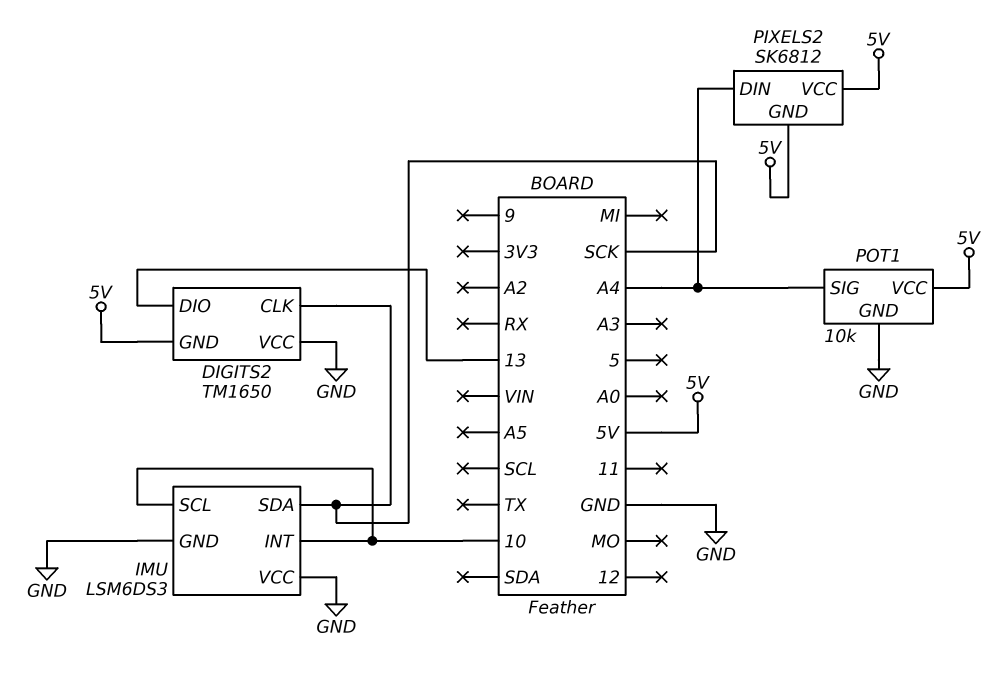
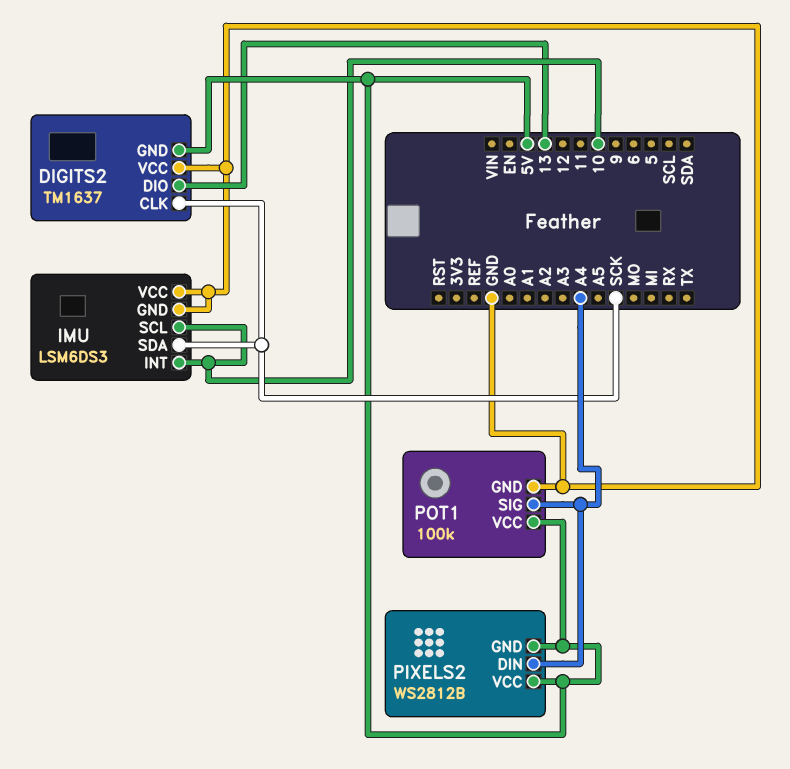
DIGITS2: TM1650 -> TM1637
PIXELS2: SK6812 -> WS2812B
POT1: 10k -> 100k

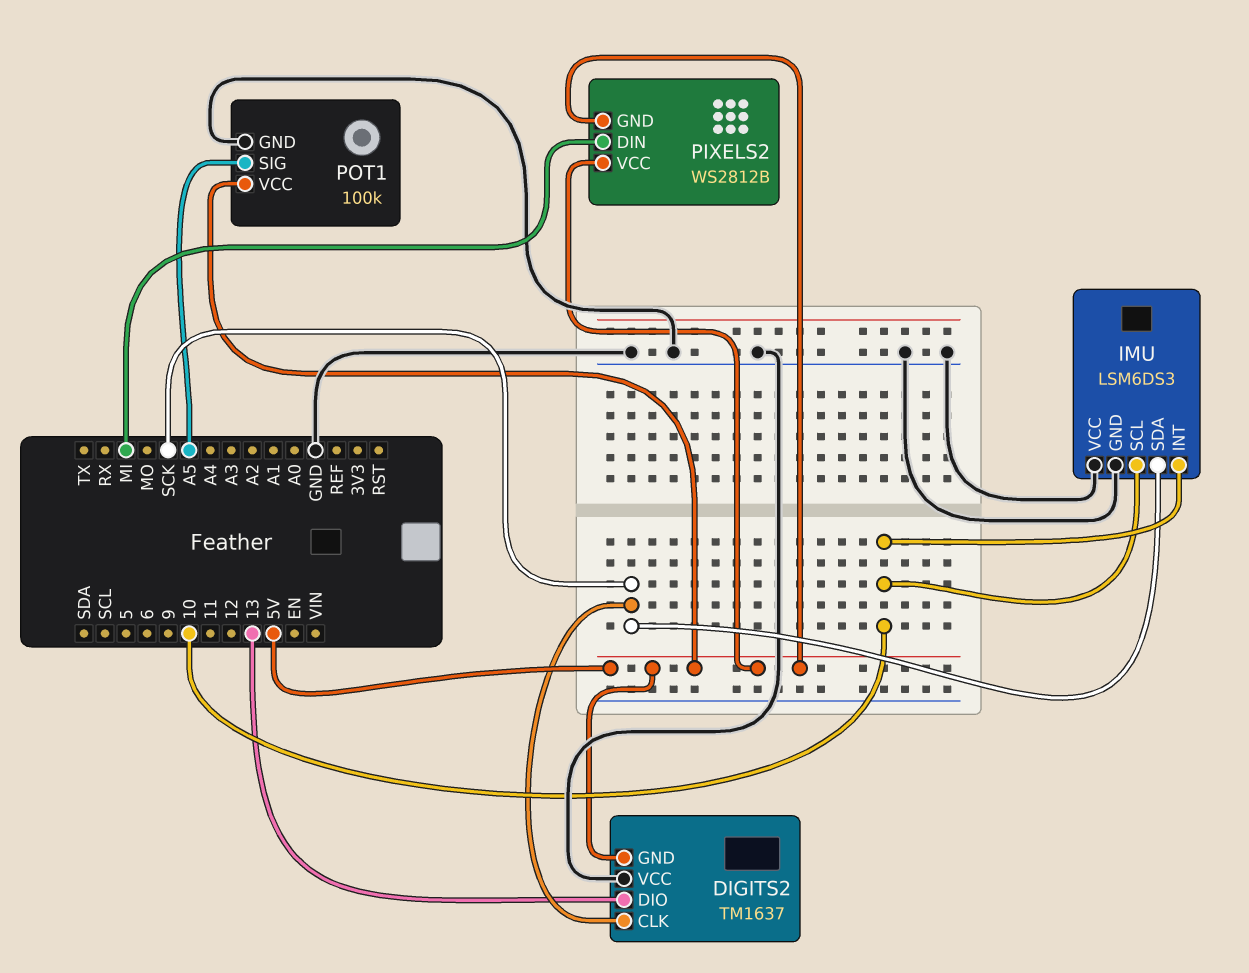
PIXELS2 pin DIN: A4 -> MI
POT1 pin SIG: A4 -> A5

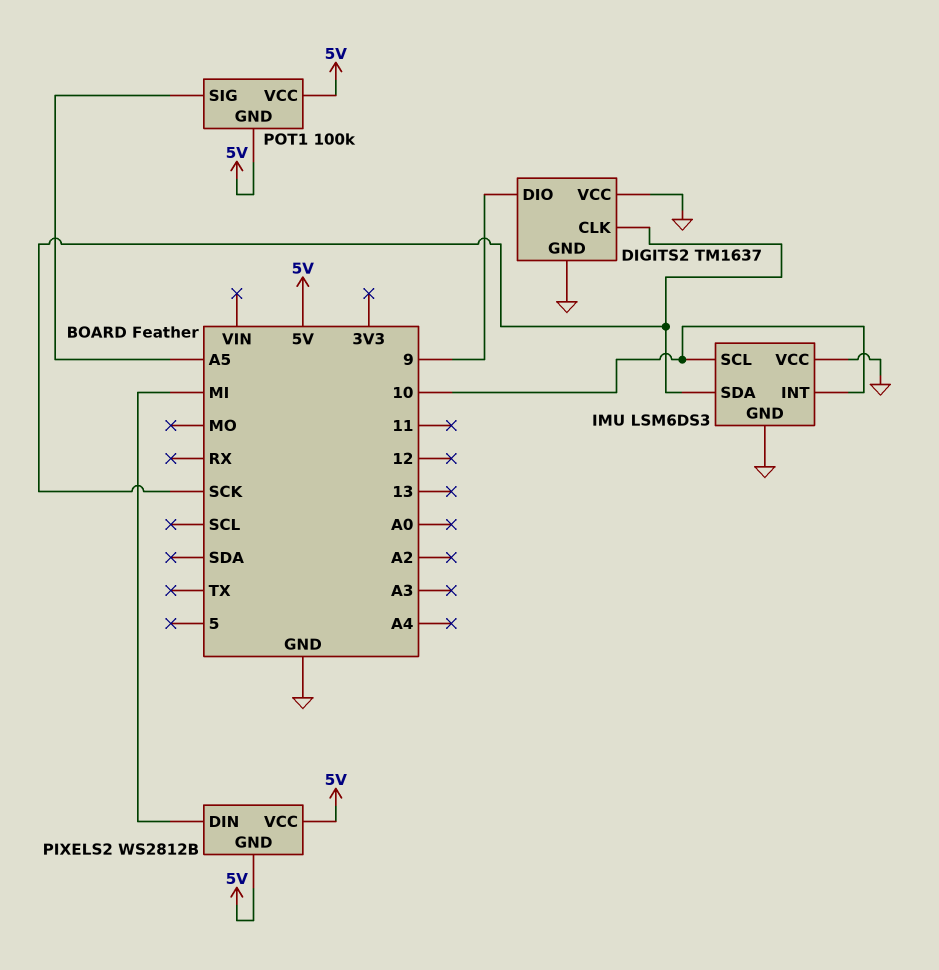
DIGITS2 pin DIO: 13 -> 9
DIGITS2 pin GND: 5V -> GND
POT1 pin GND: GND -> 5V

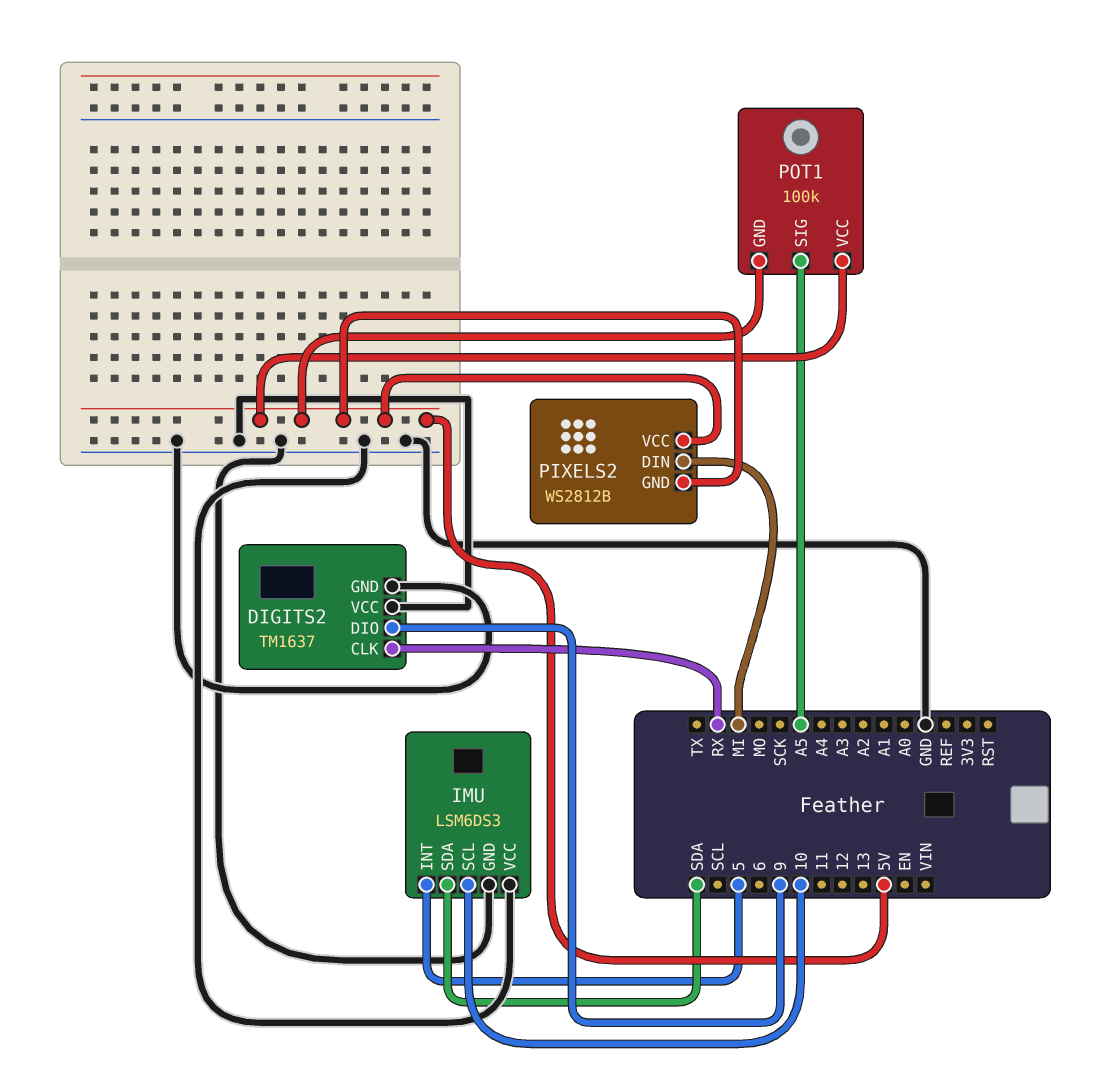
DIGITS2 pin CLK: SCK -> RX
IMU pin INT: 10 -> 5
IMU pin SDA: SCK -> SDA

